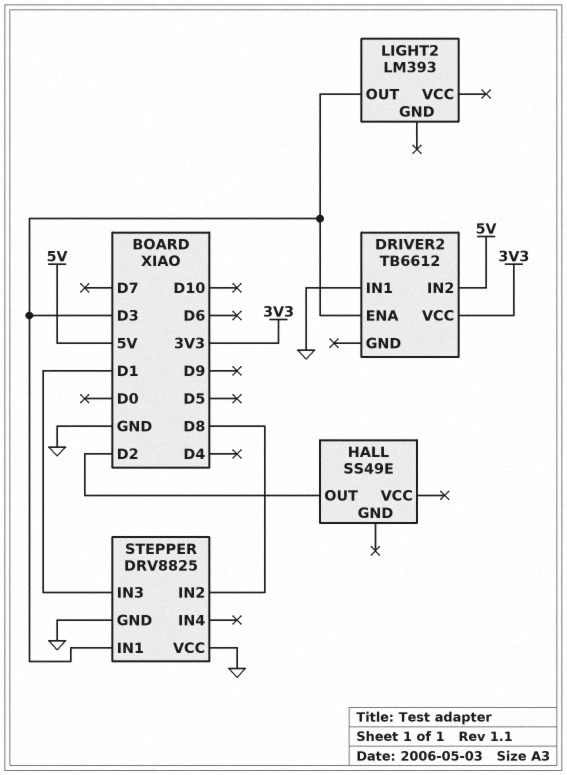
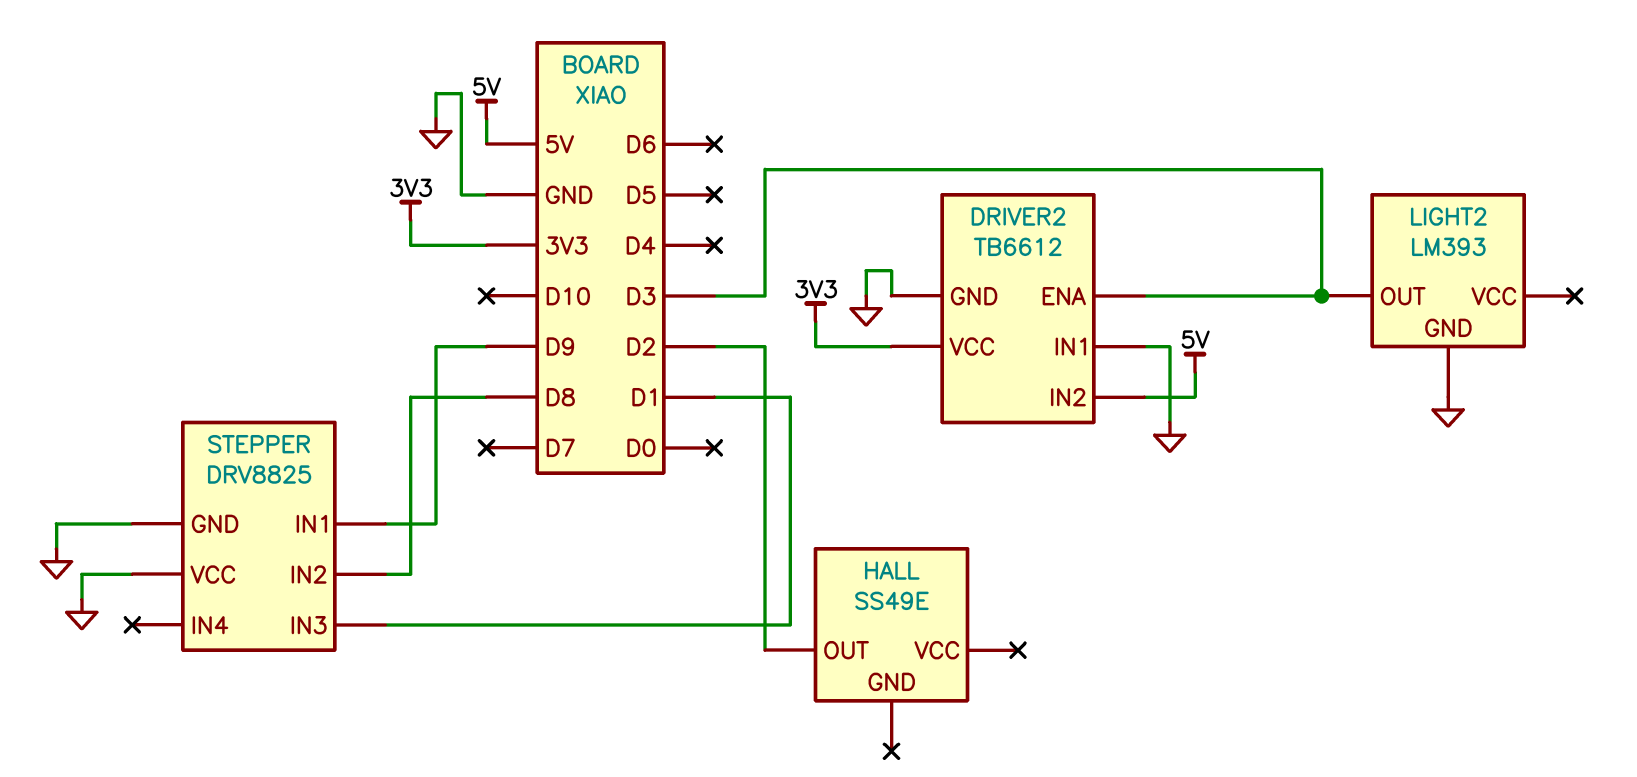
DRIVER2 pin GND: none -> GND
LIGHT2 pin GND: none -> GND
STEPPER pin IN1: D3 -> D9

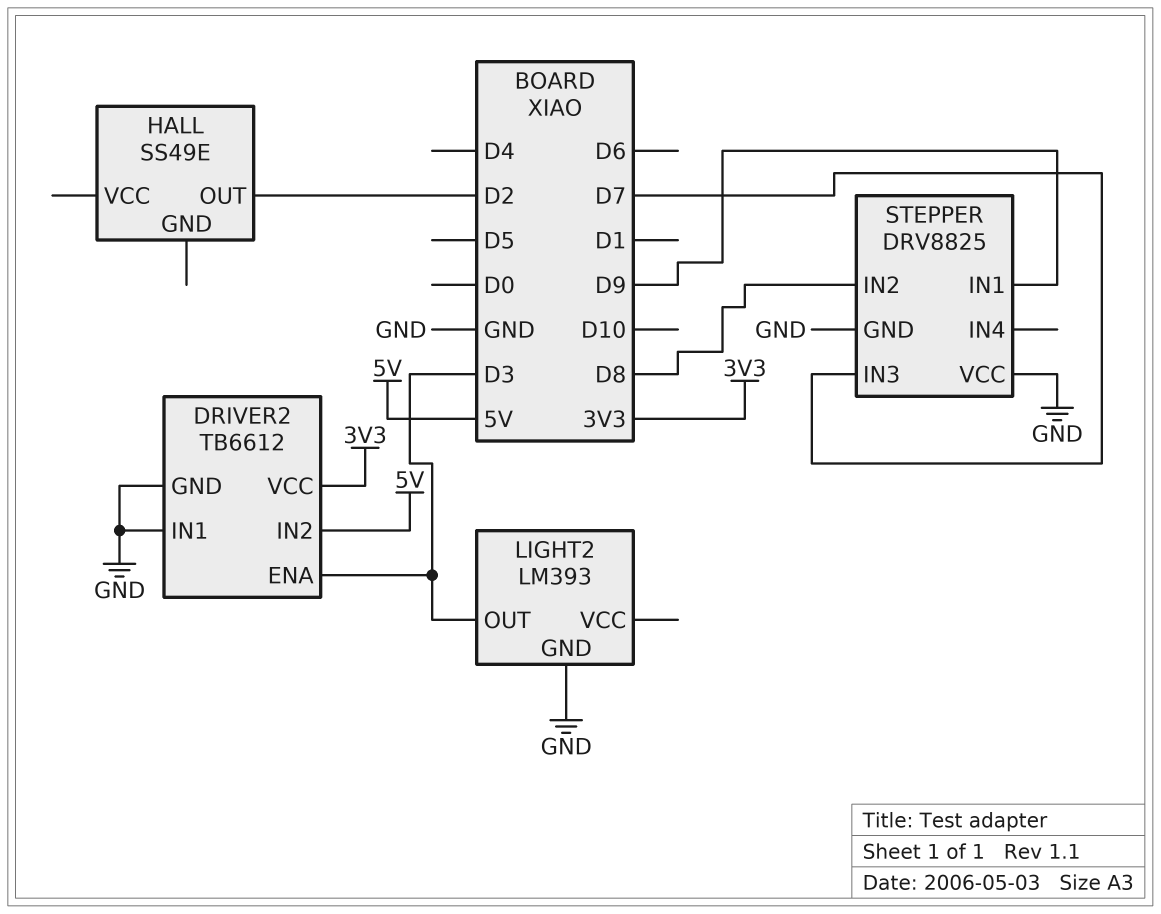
STEPPER pin IN3: D1 -> D7

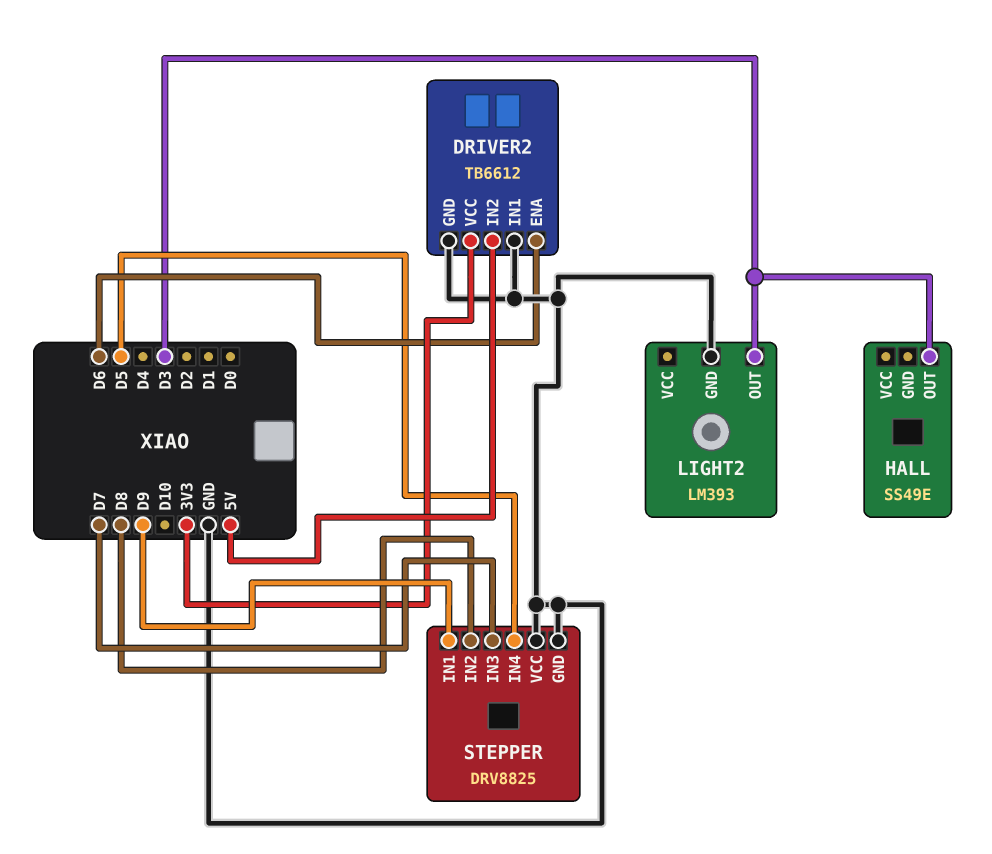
DRIVER2 pin ENA: D3 -> D6
HALL pin OUT: D2 -> D3
STEPPER pin IN4: none -> D5

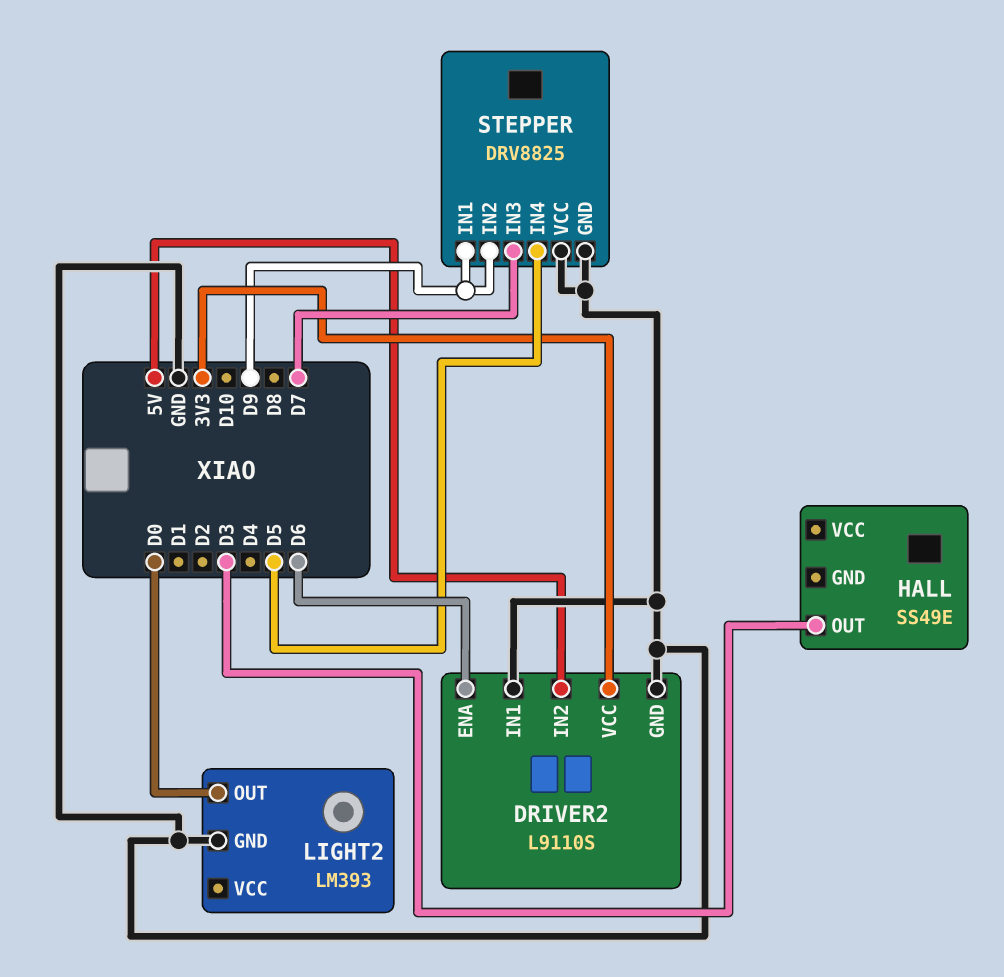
DRIVER2: TB6612 -> L9110S
LIGHT2 pin OUT: D3 -> D0
STEPPER pin IN2: D8 -> D9

